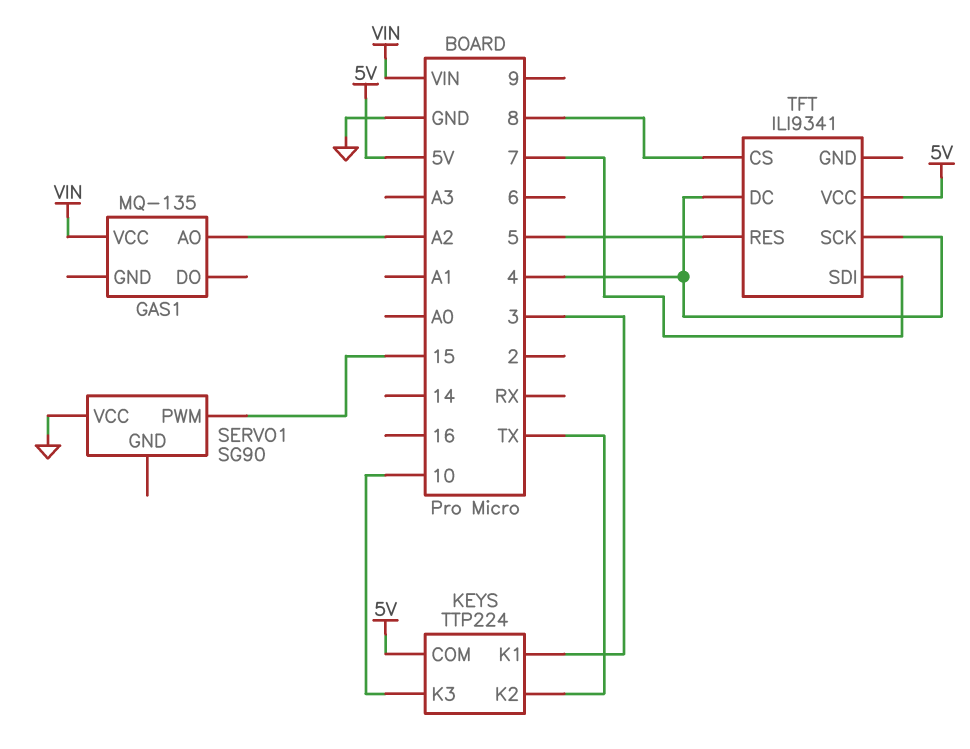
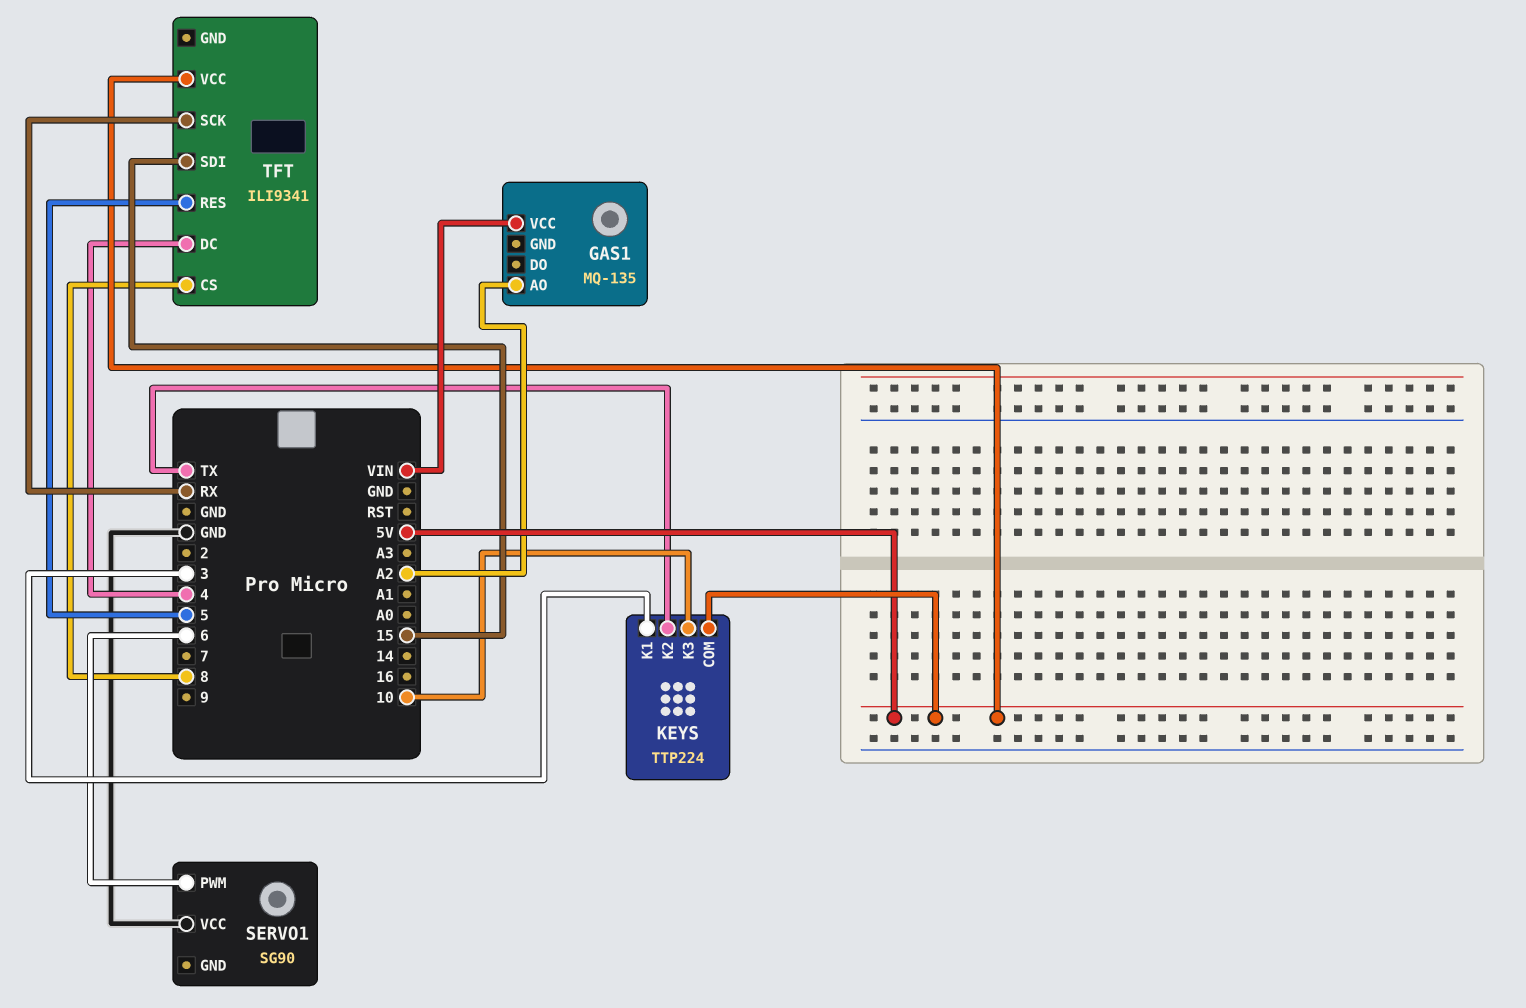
SERVO1 pin PWM: 15 -> 6
TFT pin SCK: 4 -> RX
TFT pin SDI: 7 -> 15

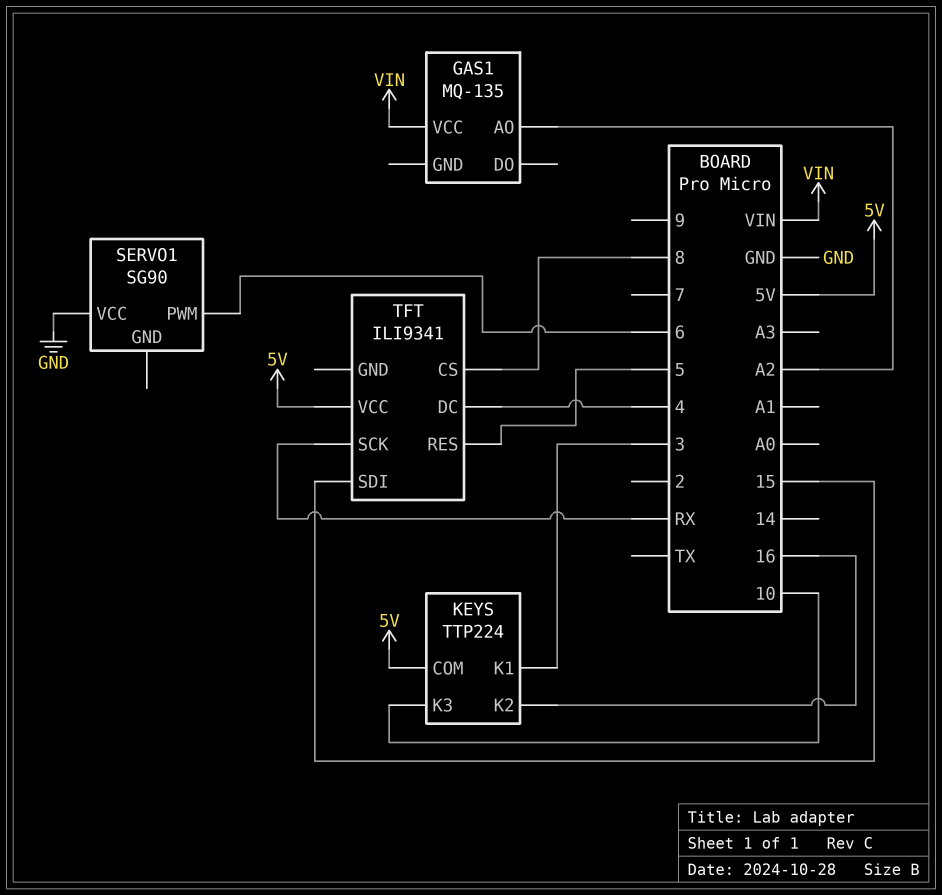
KEYS pin K2: TX -> 16

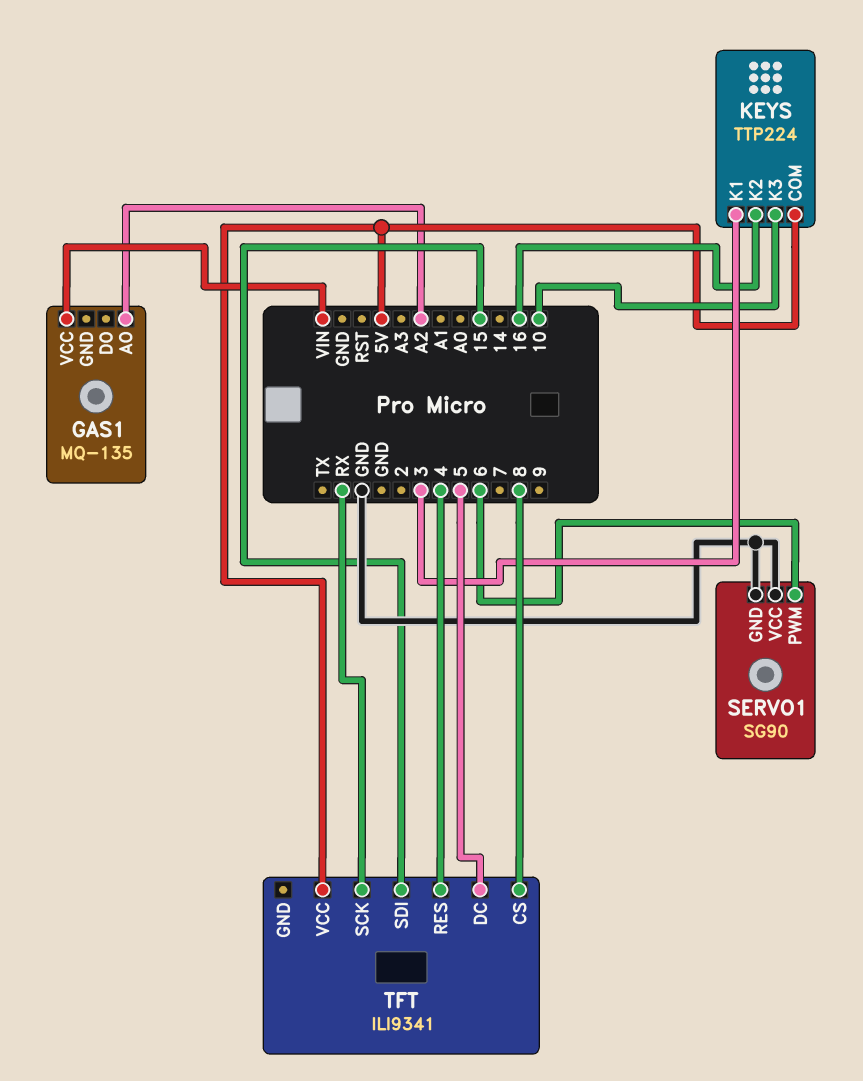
SERVO1 pin GND: none -> GND
TFT pin DC: 4 -> 5
TFT pin RES: 5 -> 4

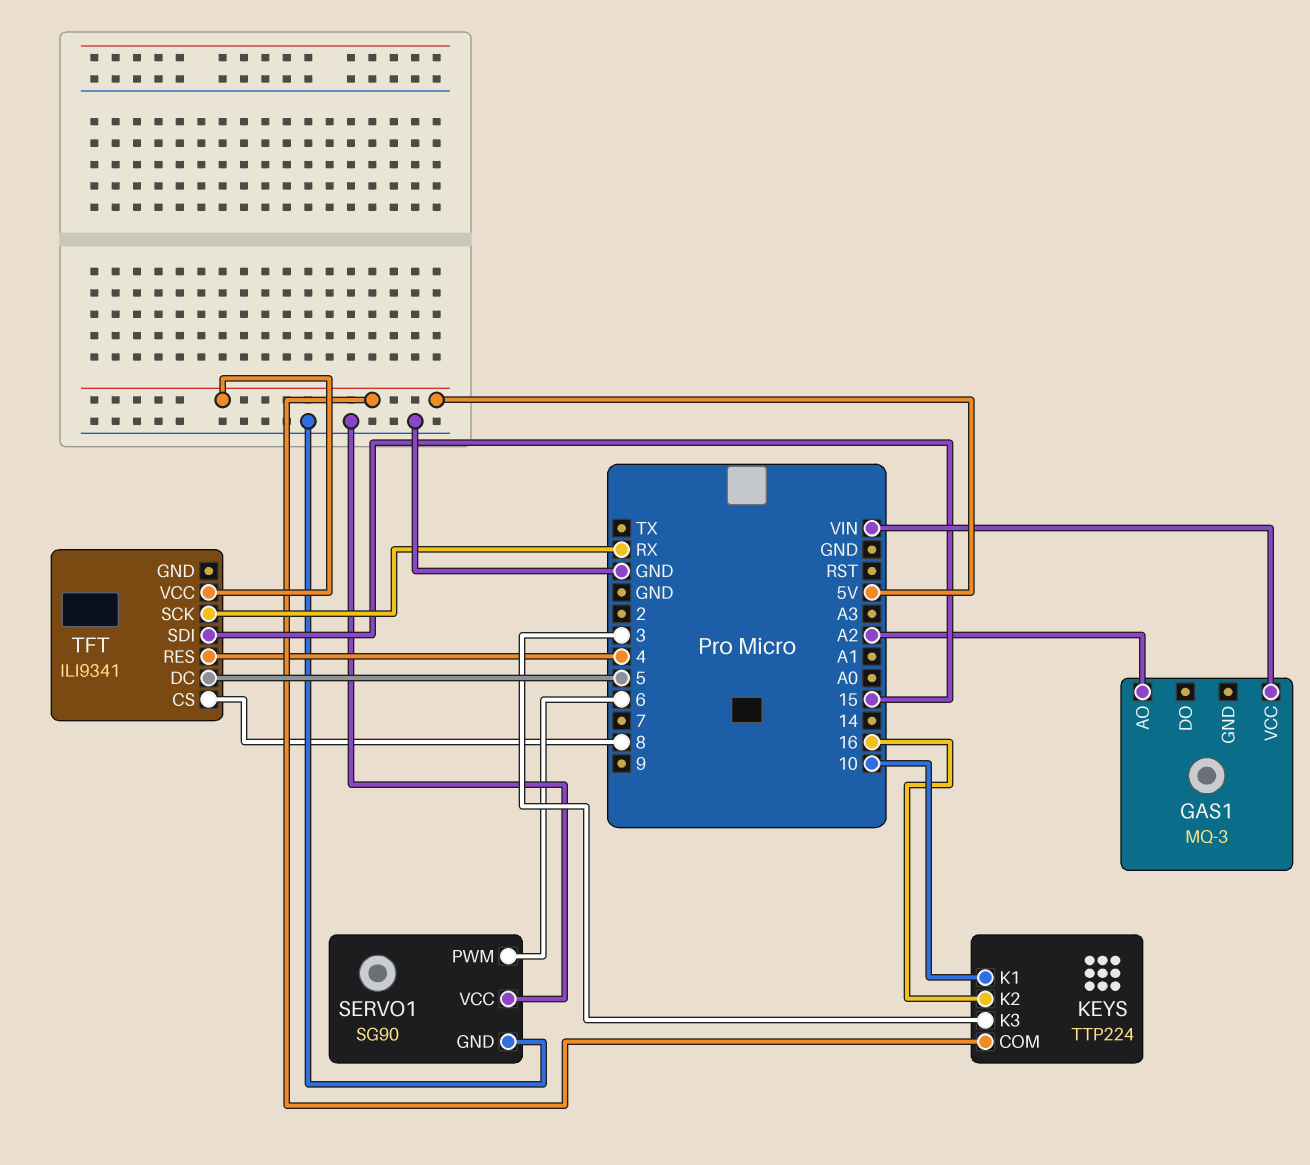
GAS1: MQ-135 -> MQ-3
KEYS pin K1: 3 -> 10
KEYS pin K3: 10 -> 3

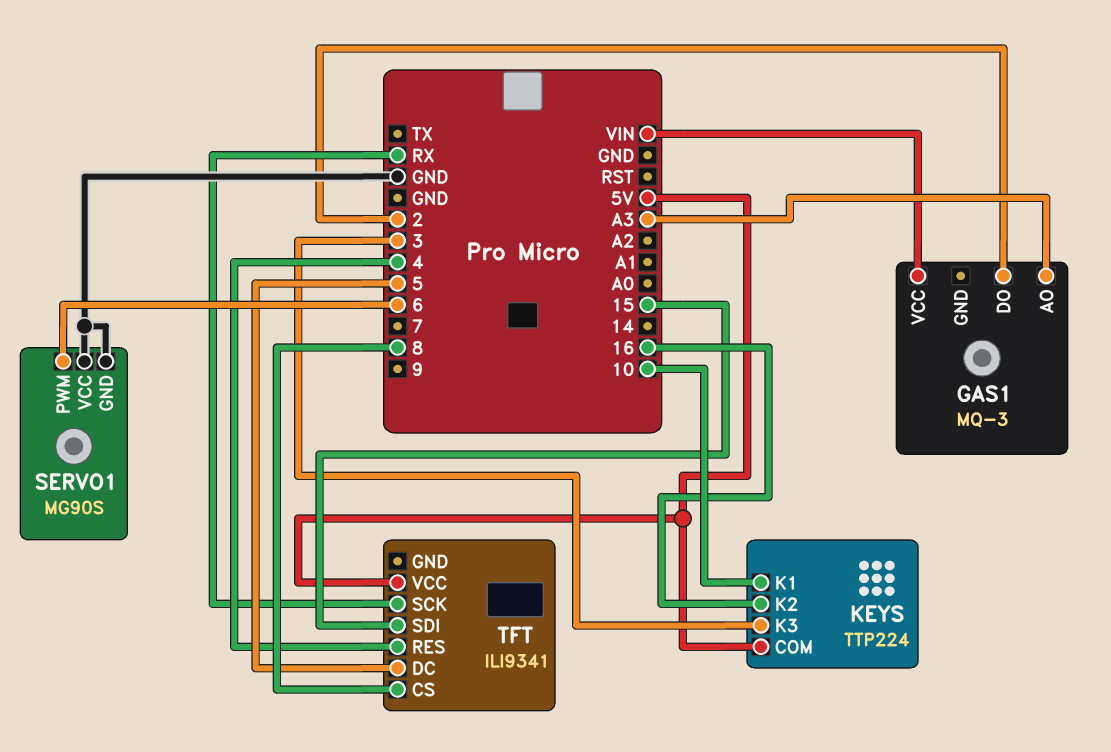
GAS1 pin AO: A2 -> A3
GAS1 pin DO: none -> 2
SERVO1: SG90 -> MG90S

